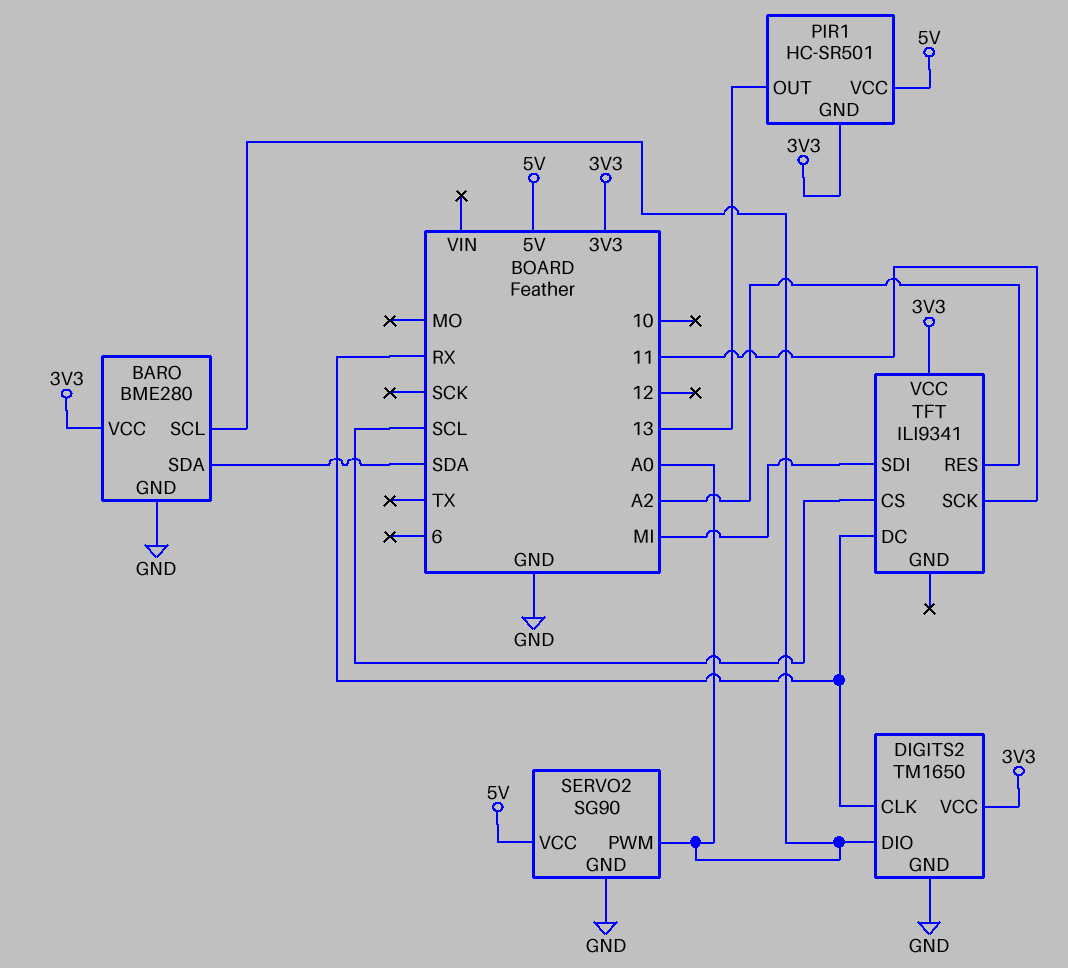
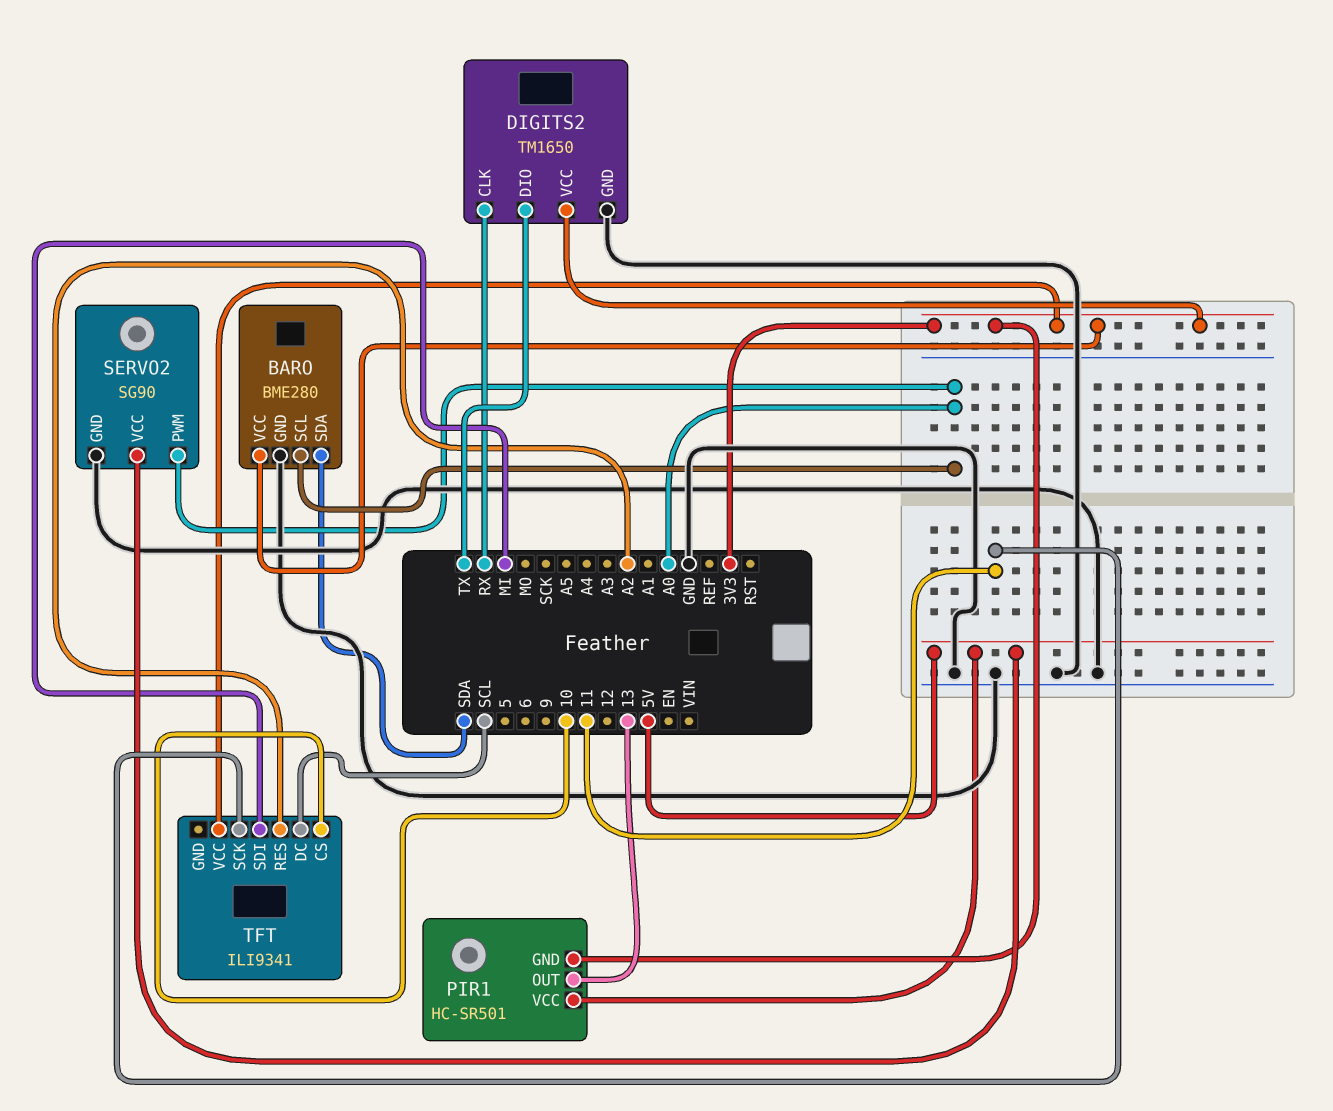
DIGITS2 pin DIO: A0 -> TX
TFT pin CS: SCL -> 10
TFT pin DC: RX -> SCL

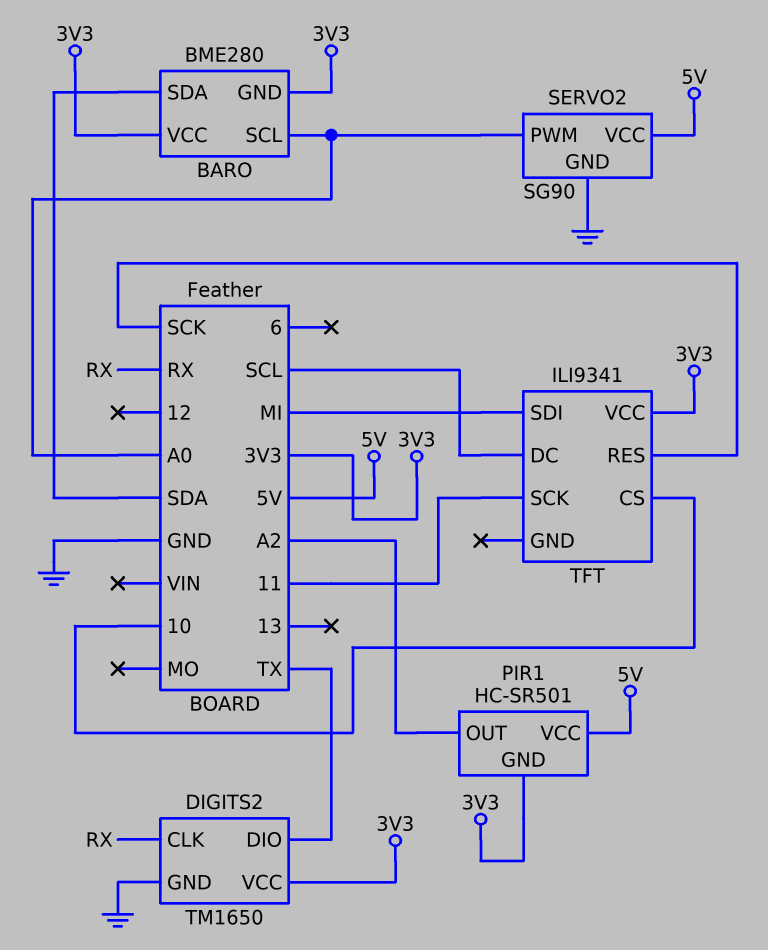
BARO pin GND: GND -> 3V3
PIR1 pin OUT: 13 -> A2
TFT pin RES: A2 -> SCK

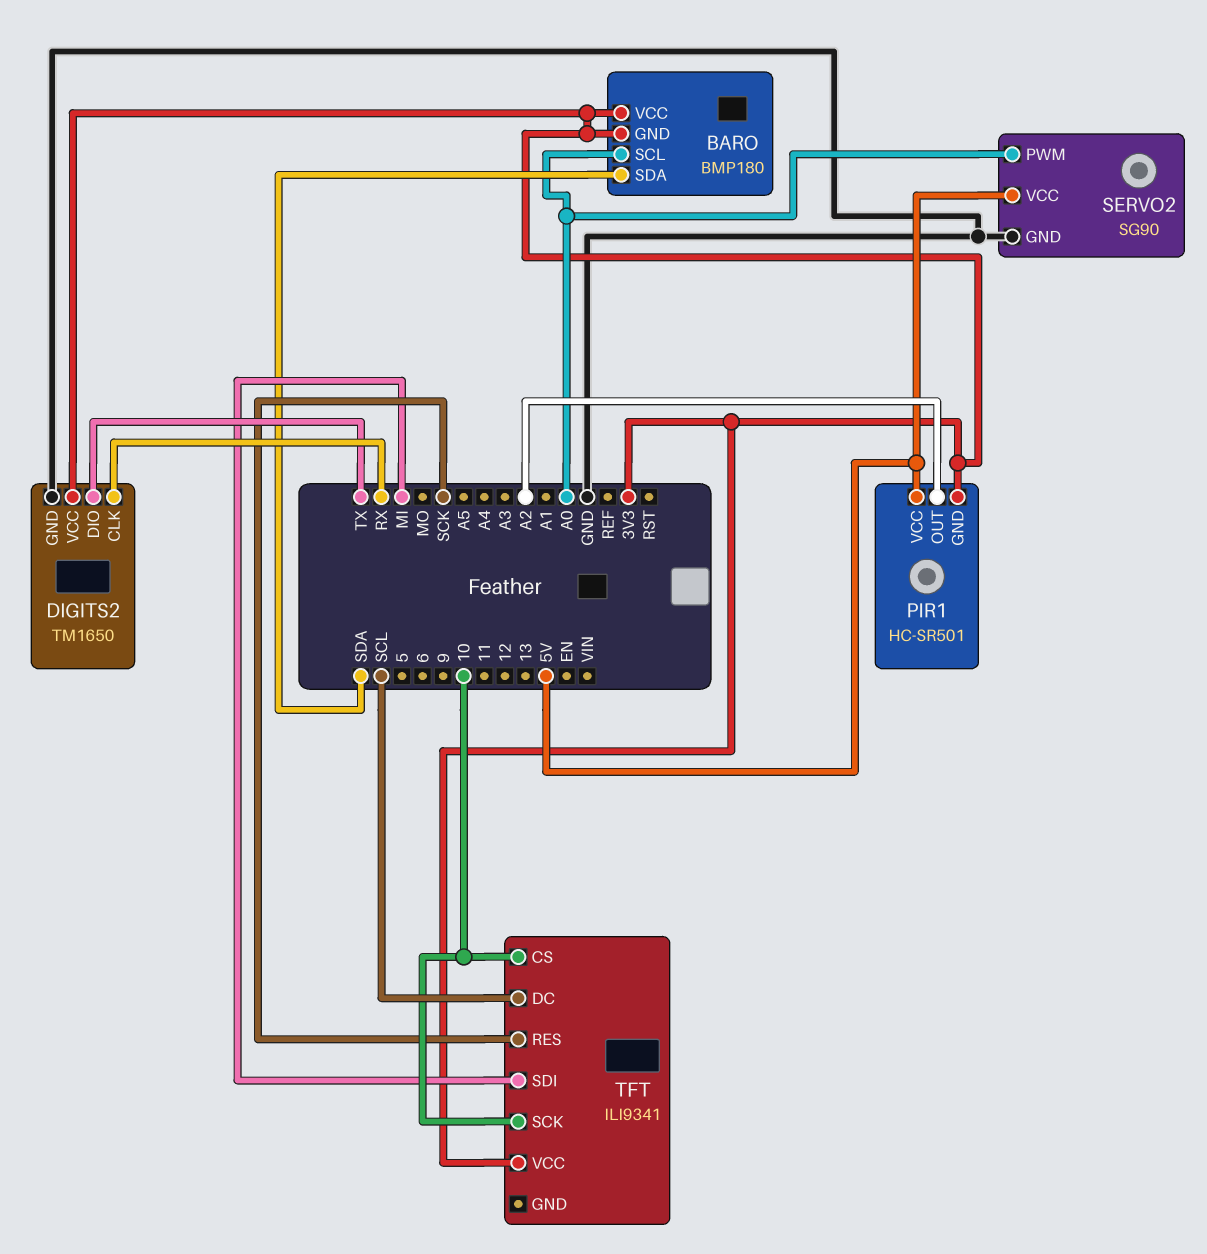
BARO: BME280 -> BMP180
TFT pin SCK: 11 -> 10

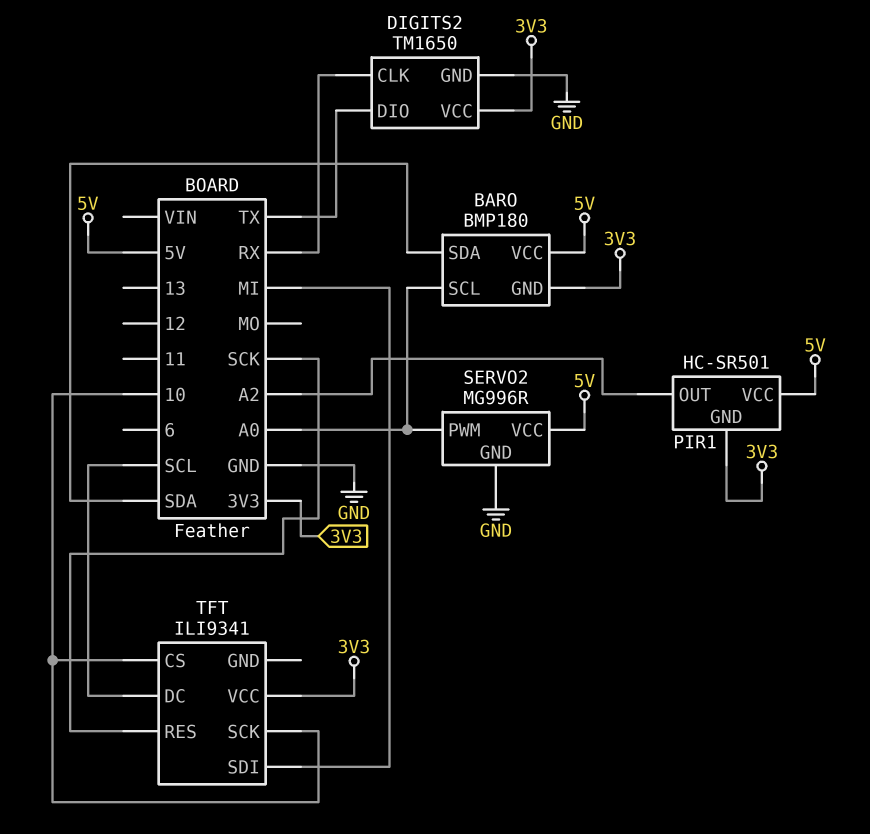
BARO pin VCC: 3V3 -> 5V
SERVO2: SG90 -> MG996R

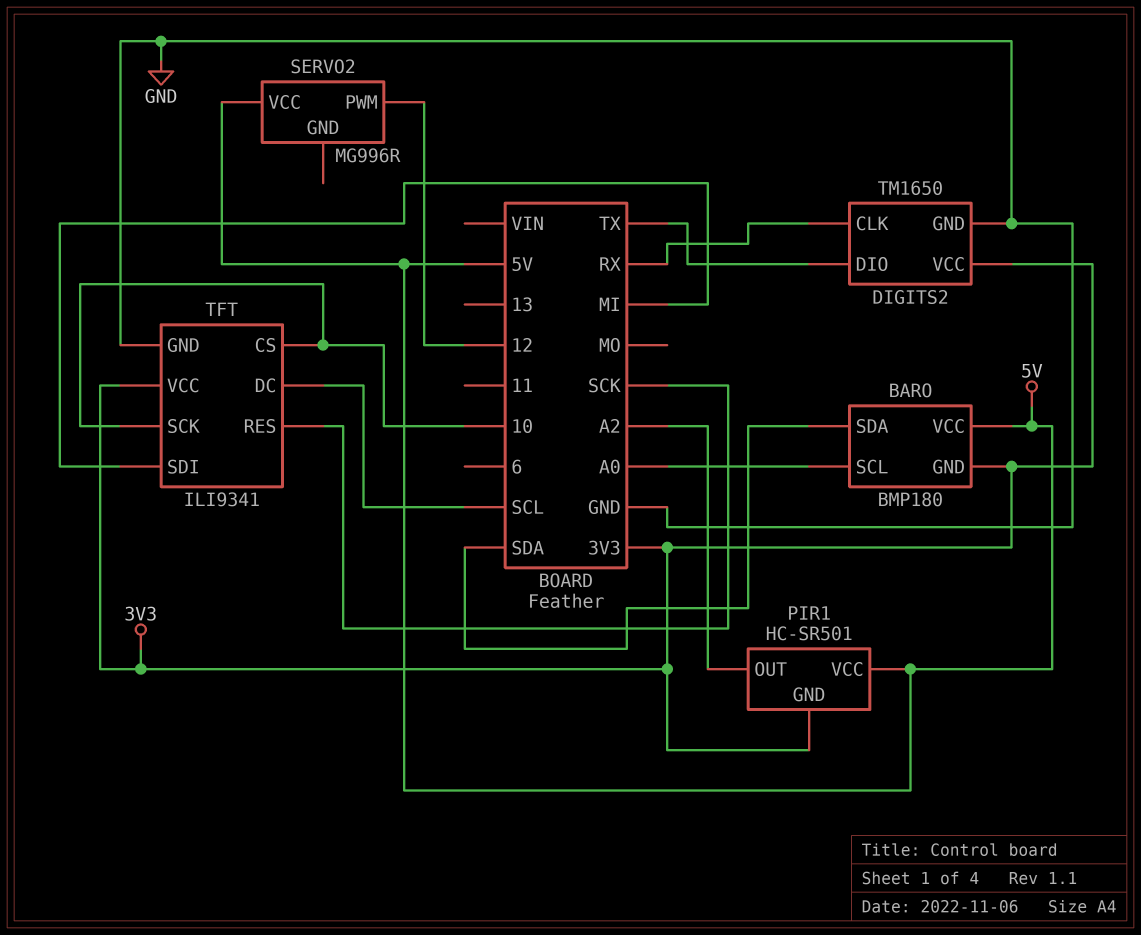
SERVO2 pin GND: GND -> none
SERVO2 pin PWM: A0 -> 12
TFT pin GND: none -> GND

